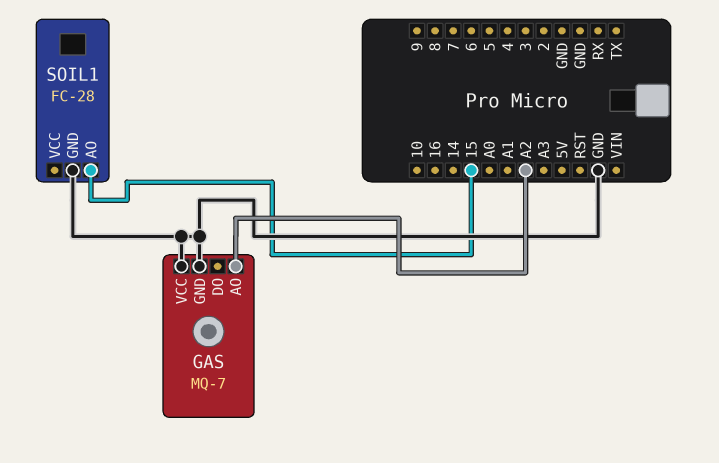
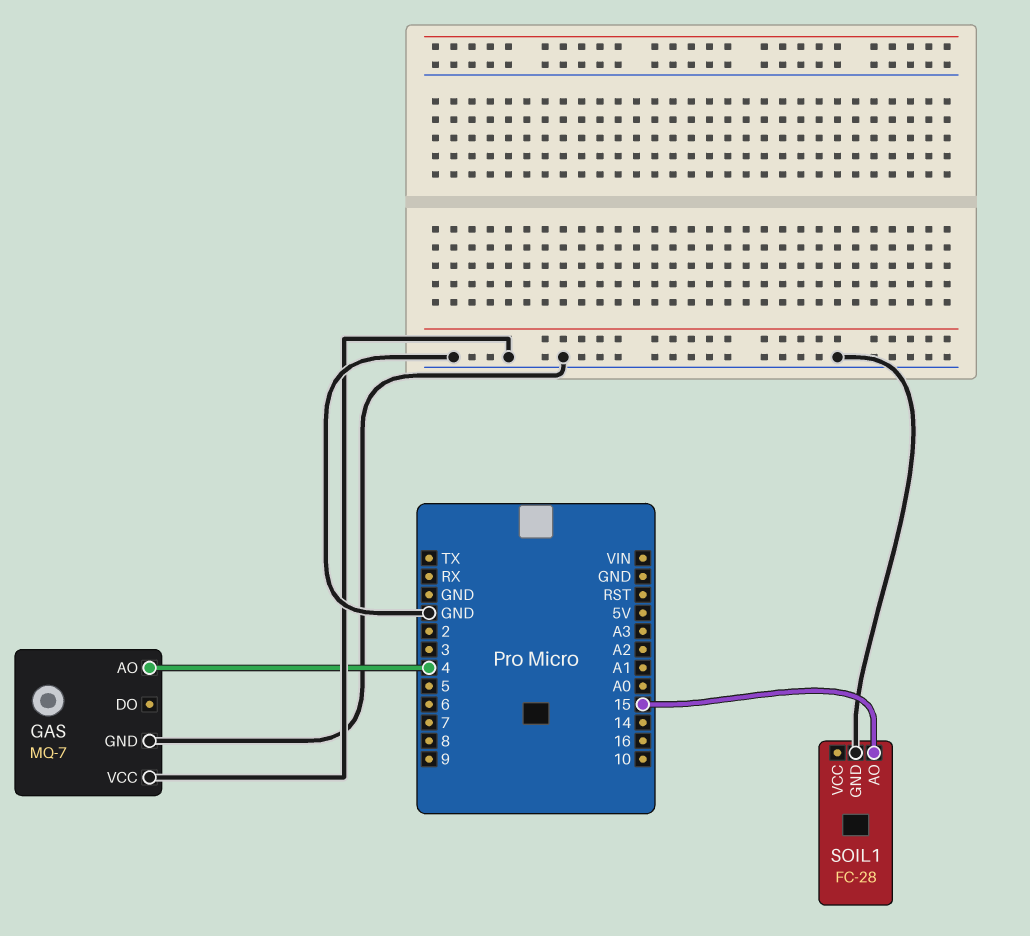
GAS pin AO: A2 -> 4

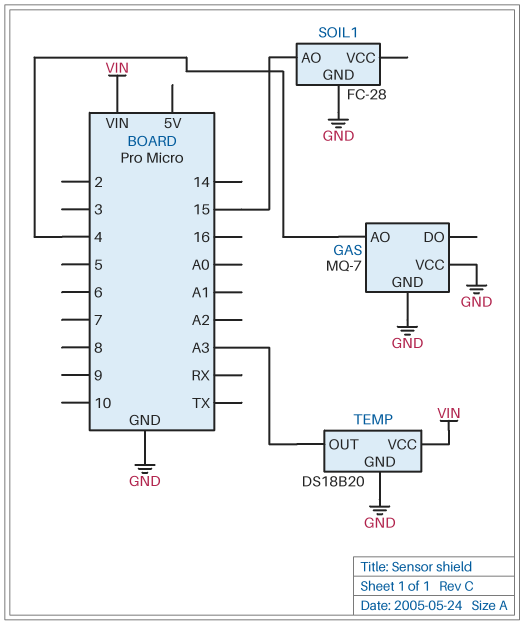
TEMP: none -> DS18B20
TEMP pin GND: none -> GND
TEMP pin OUT: none -> A3
TEMP pin VCC: none -> VIN

